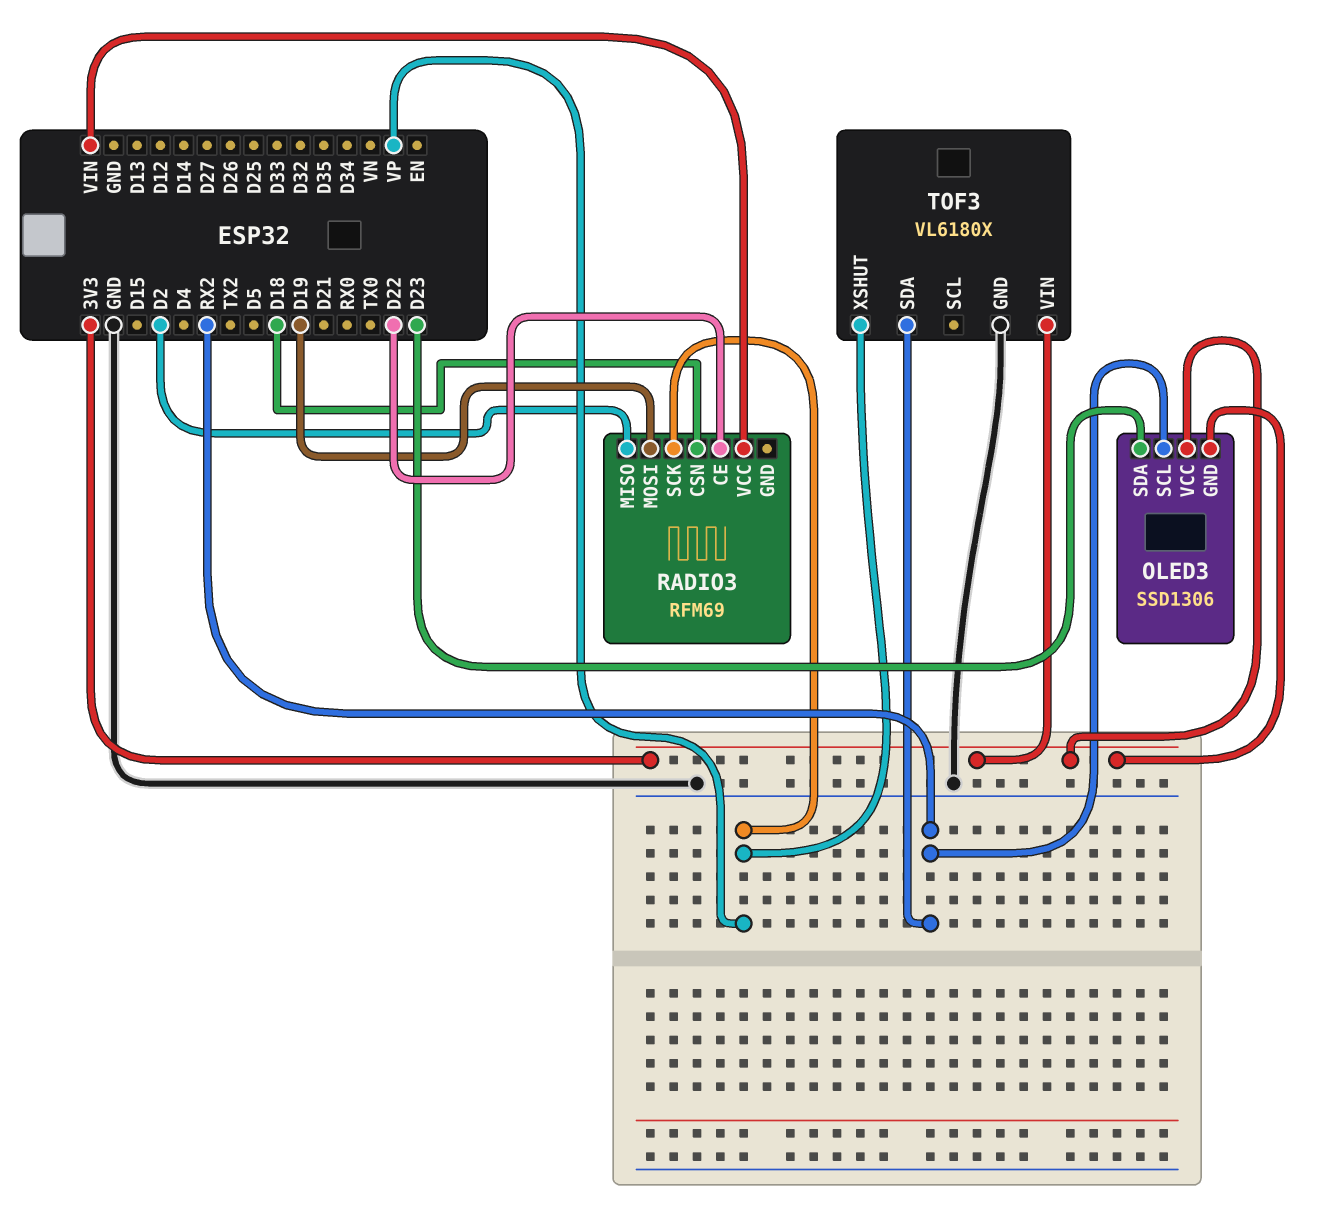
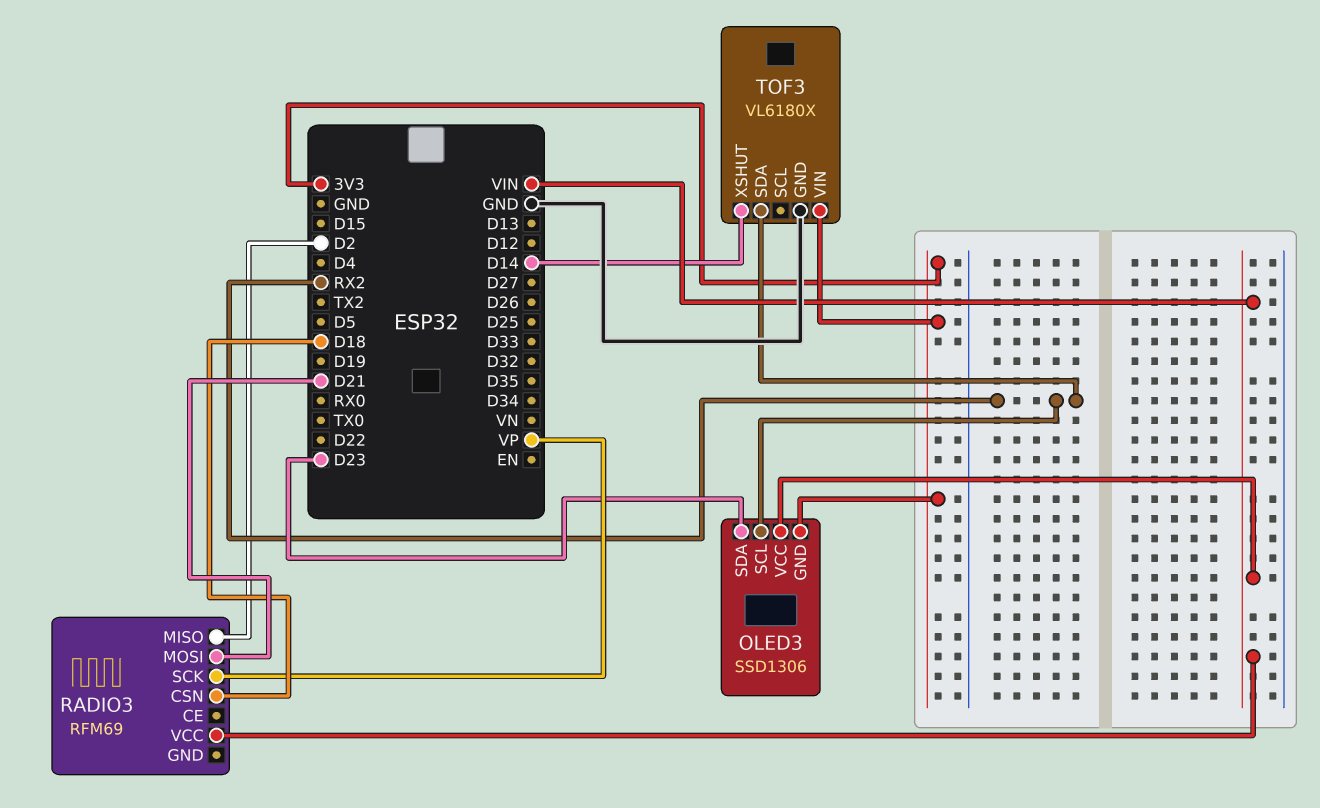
OLED3 pin VCC: 3V3 -> VIN
RADIO3 pin CE: D22 -> none
RADIO3 pin MOSI: D19 -> D21
TOF3 pin XSHUT: VP -> D14

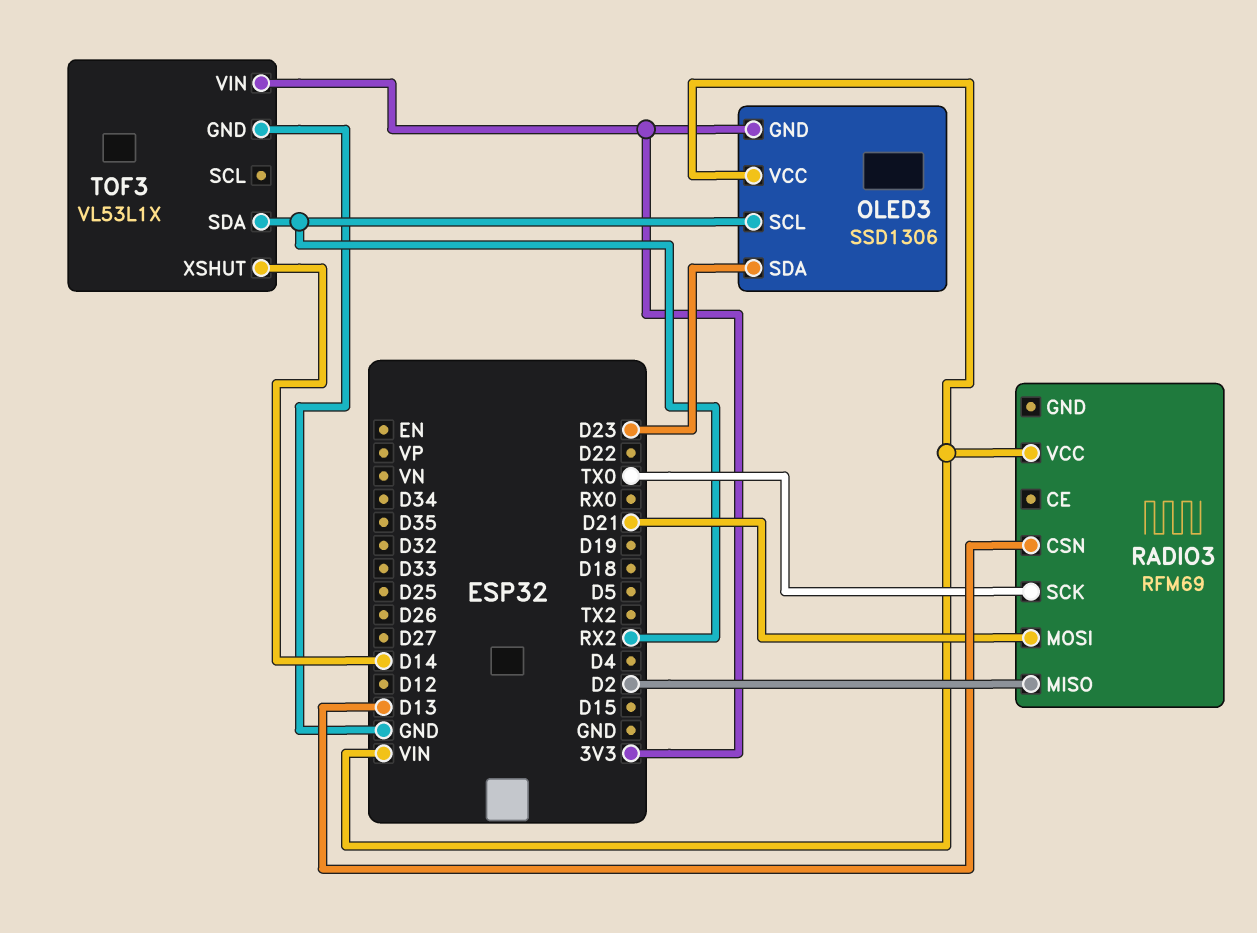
RADIO3 pin CSN: D18 -> D13
RADIO3 pin SCK: VP -> TX0
TOF3: VL6180X -> VL53L1X

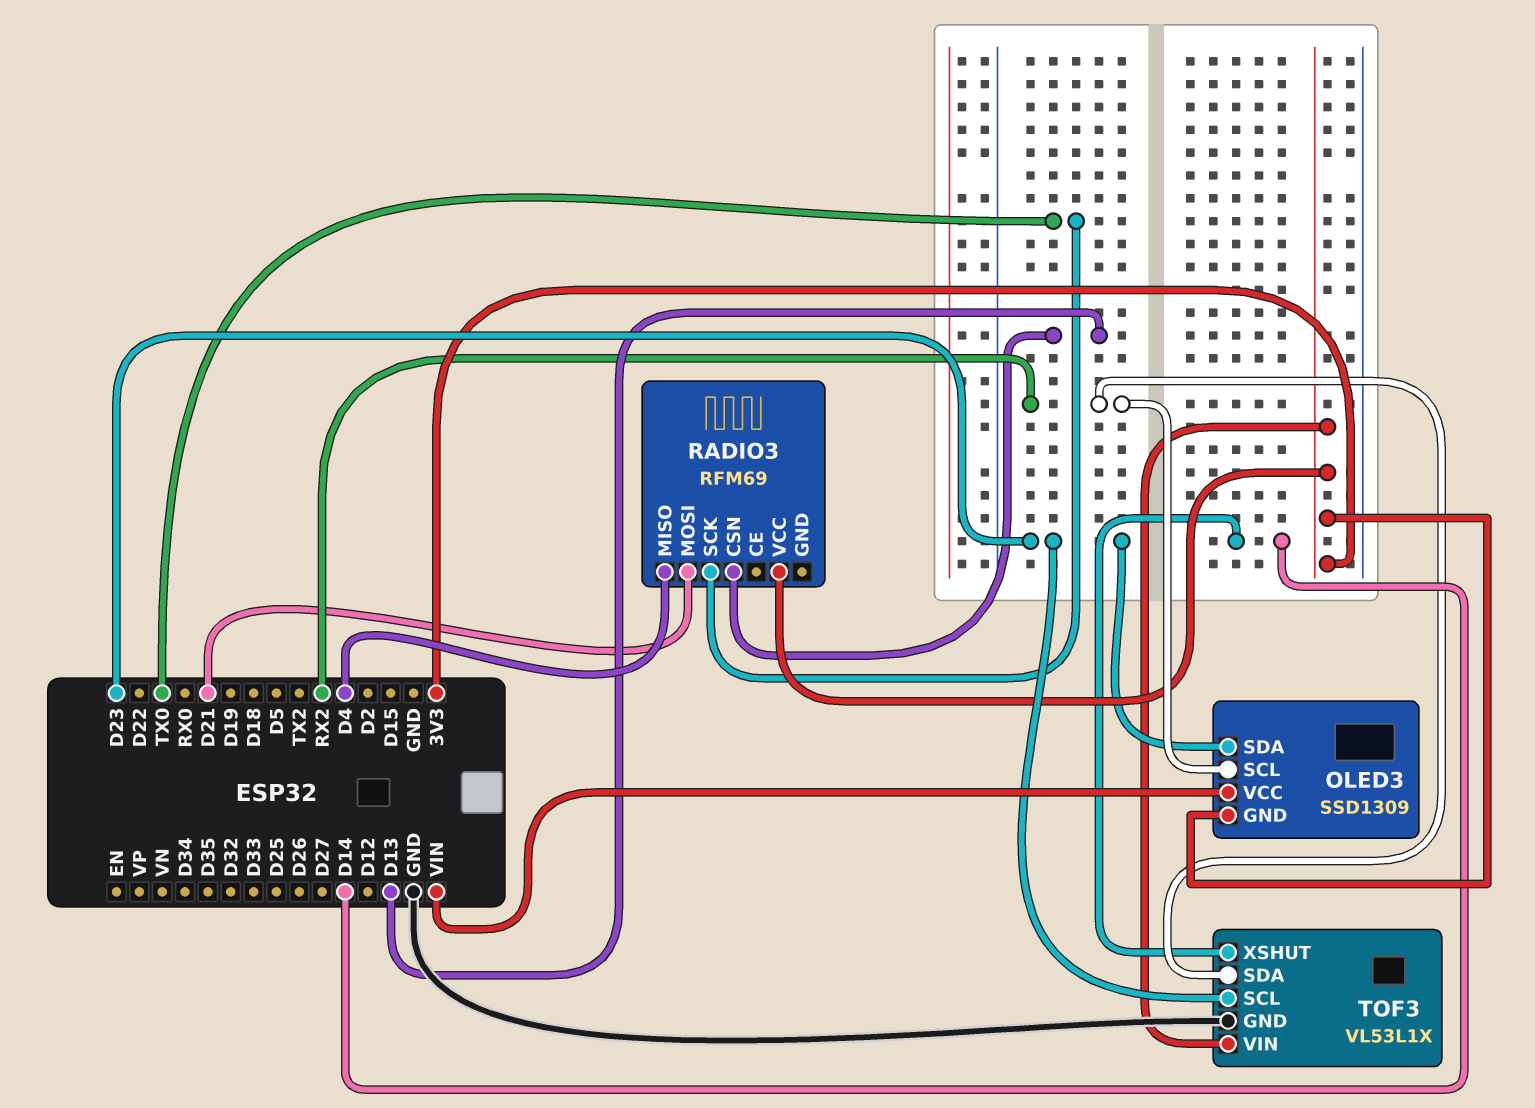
OLED3: SSD1306 -> SSD1309
RADIO3 pin MISO: D2 -> D4
RADIO3 pin VCC: VIN -> 3V3
TOF3 pin SCL: none -> D23

